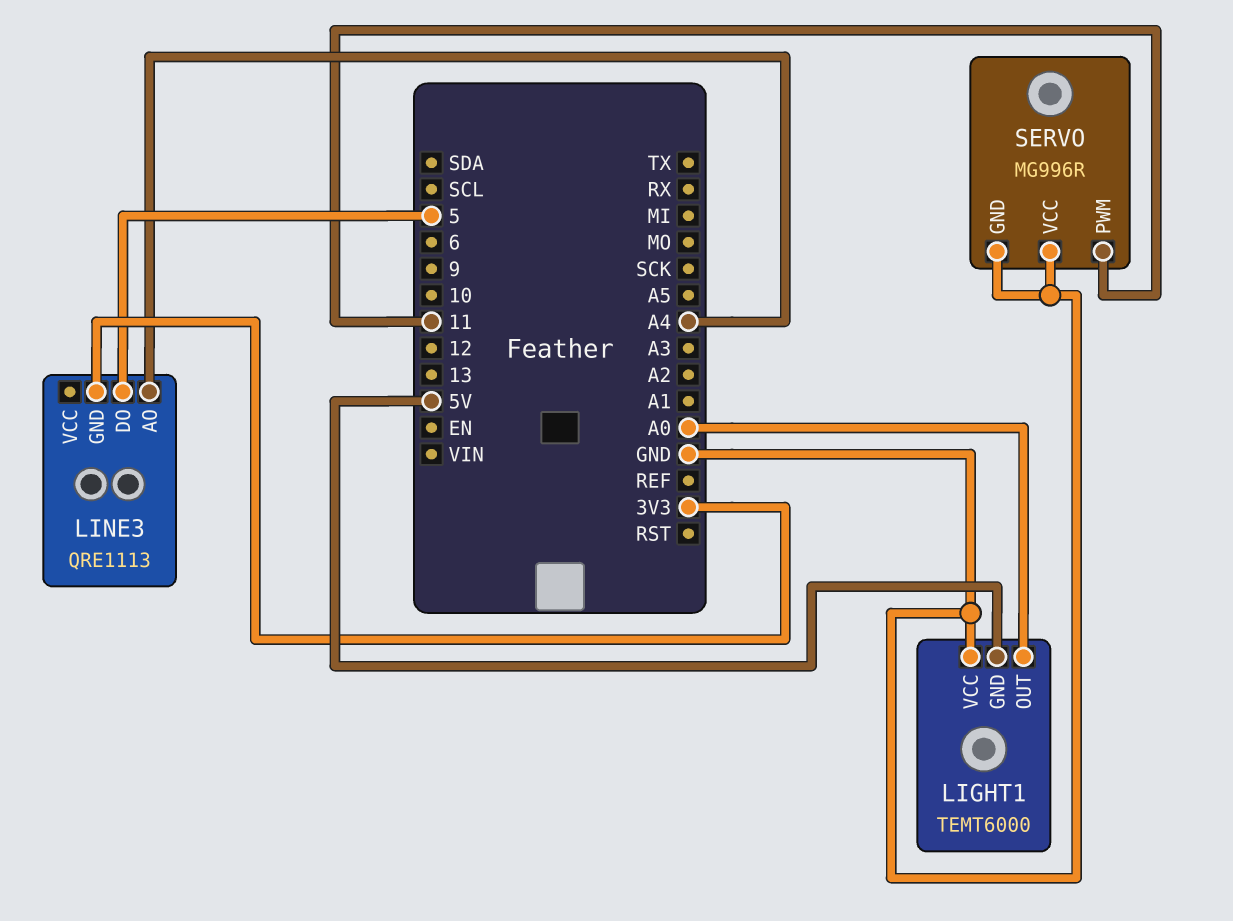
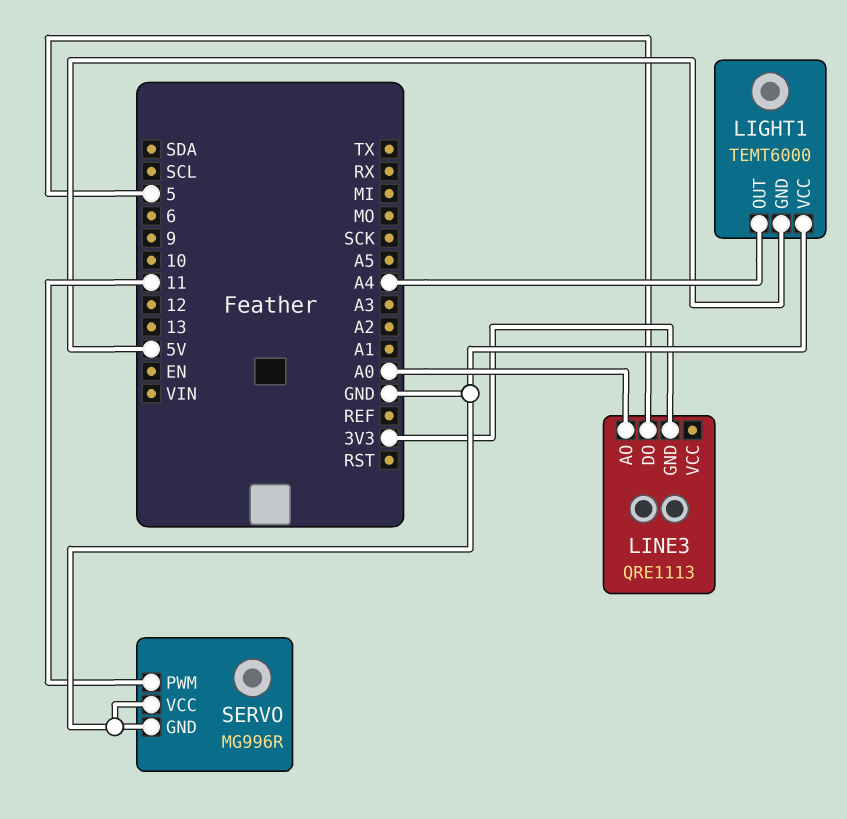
LIGHT1 pin OUT: A0 -> A4
LINE3 pin AO: A4 -> A0

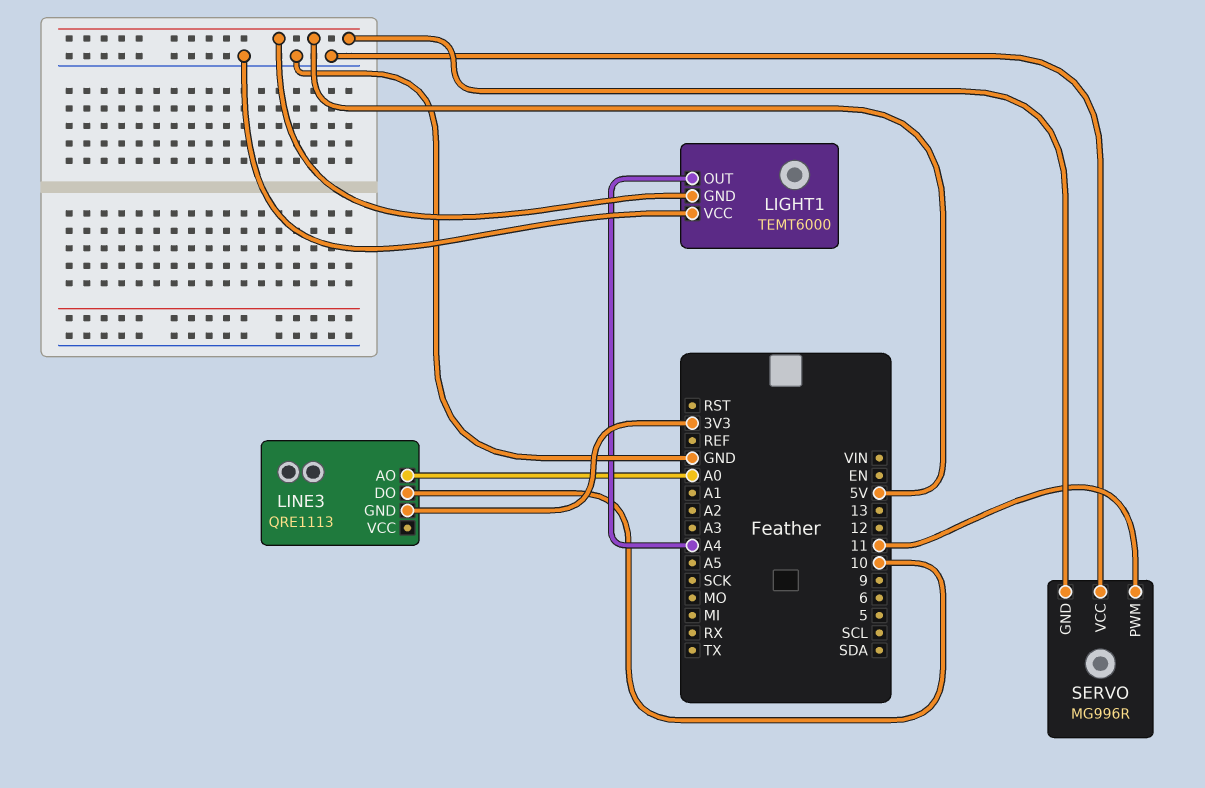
LINE3 pin DO: 5 -> 10
SERVO pin GND: GND -> 5V

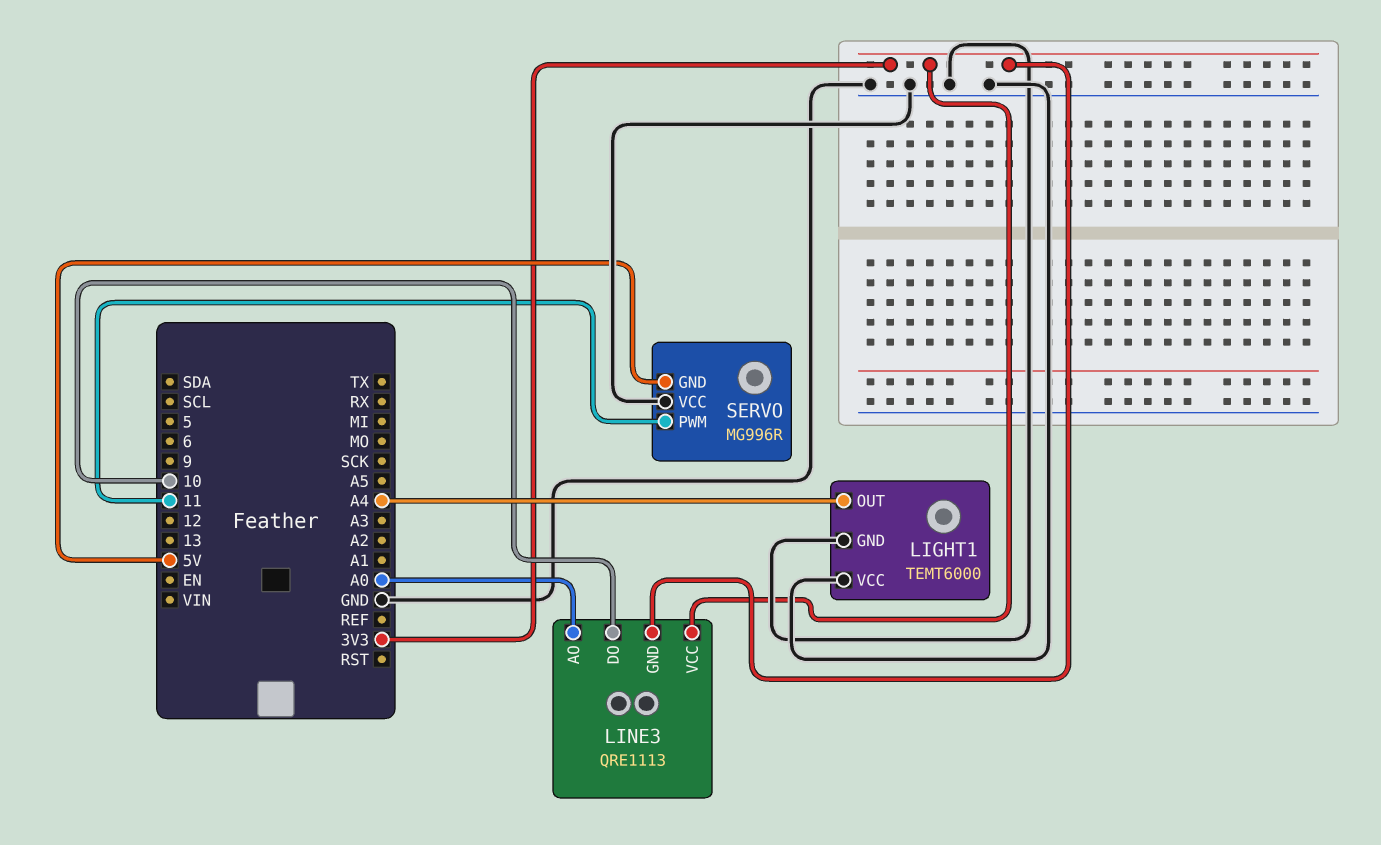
LIGHT1 pin GND: 5V -> GND
LINE3 pin VCC: none -> 3V3

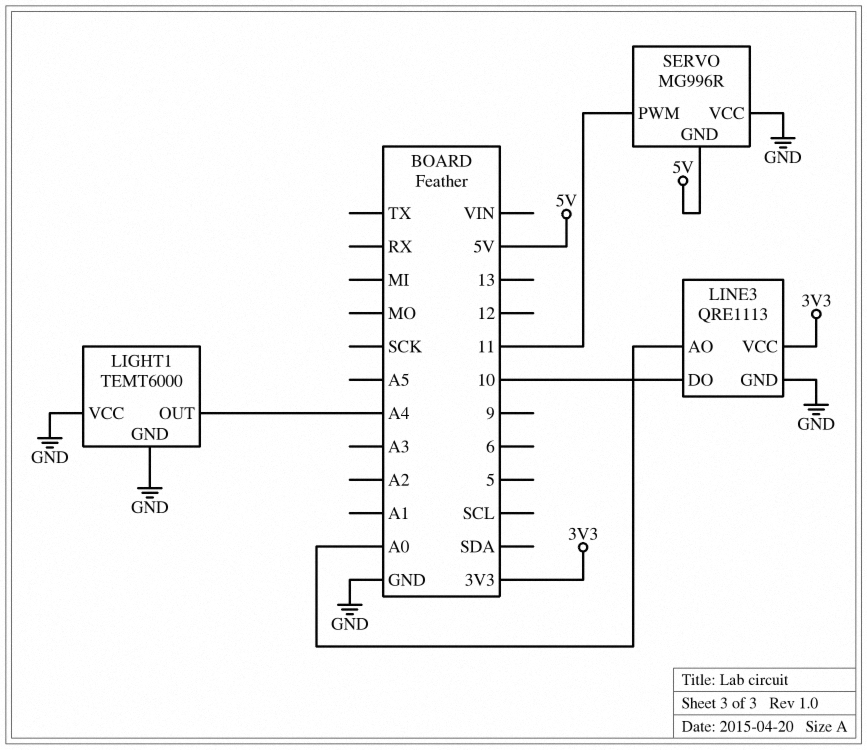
LINE3 pin GND: 3V3 -> GND

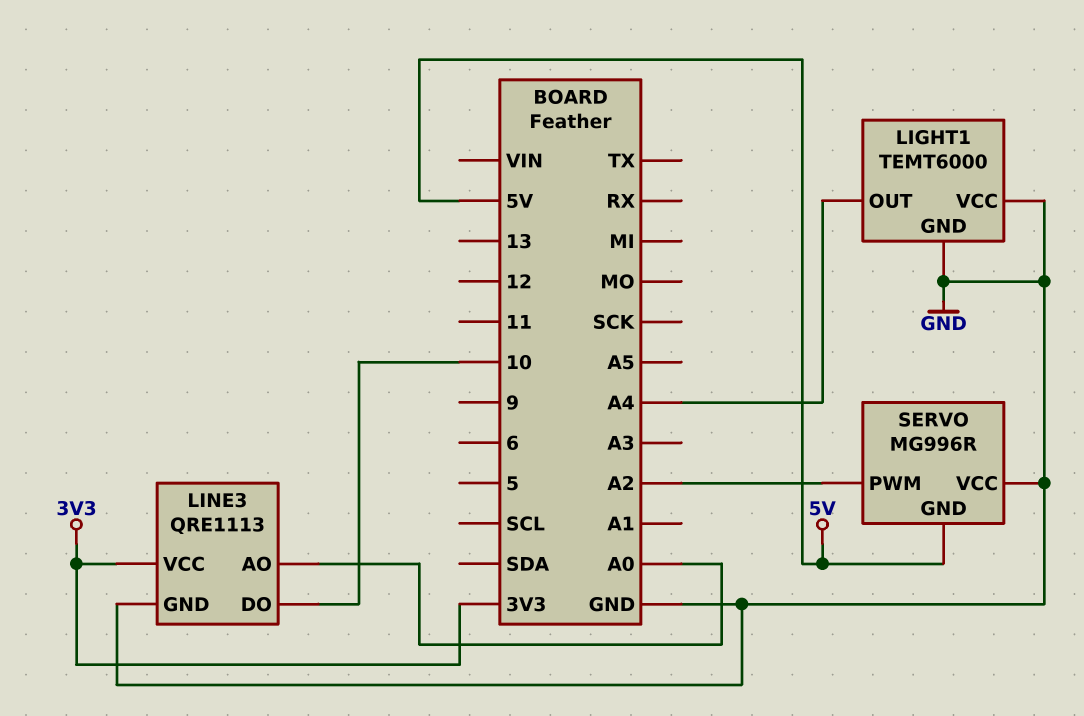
SERVO pin PWM: 11 -> A2

